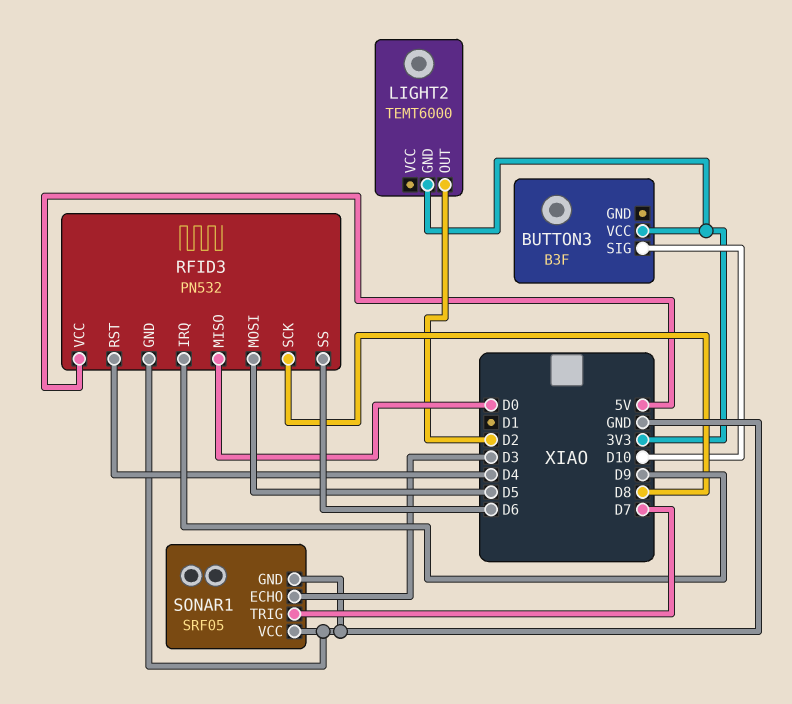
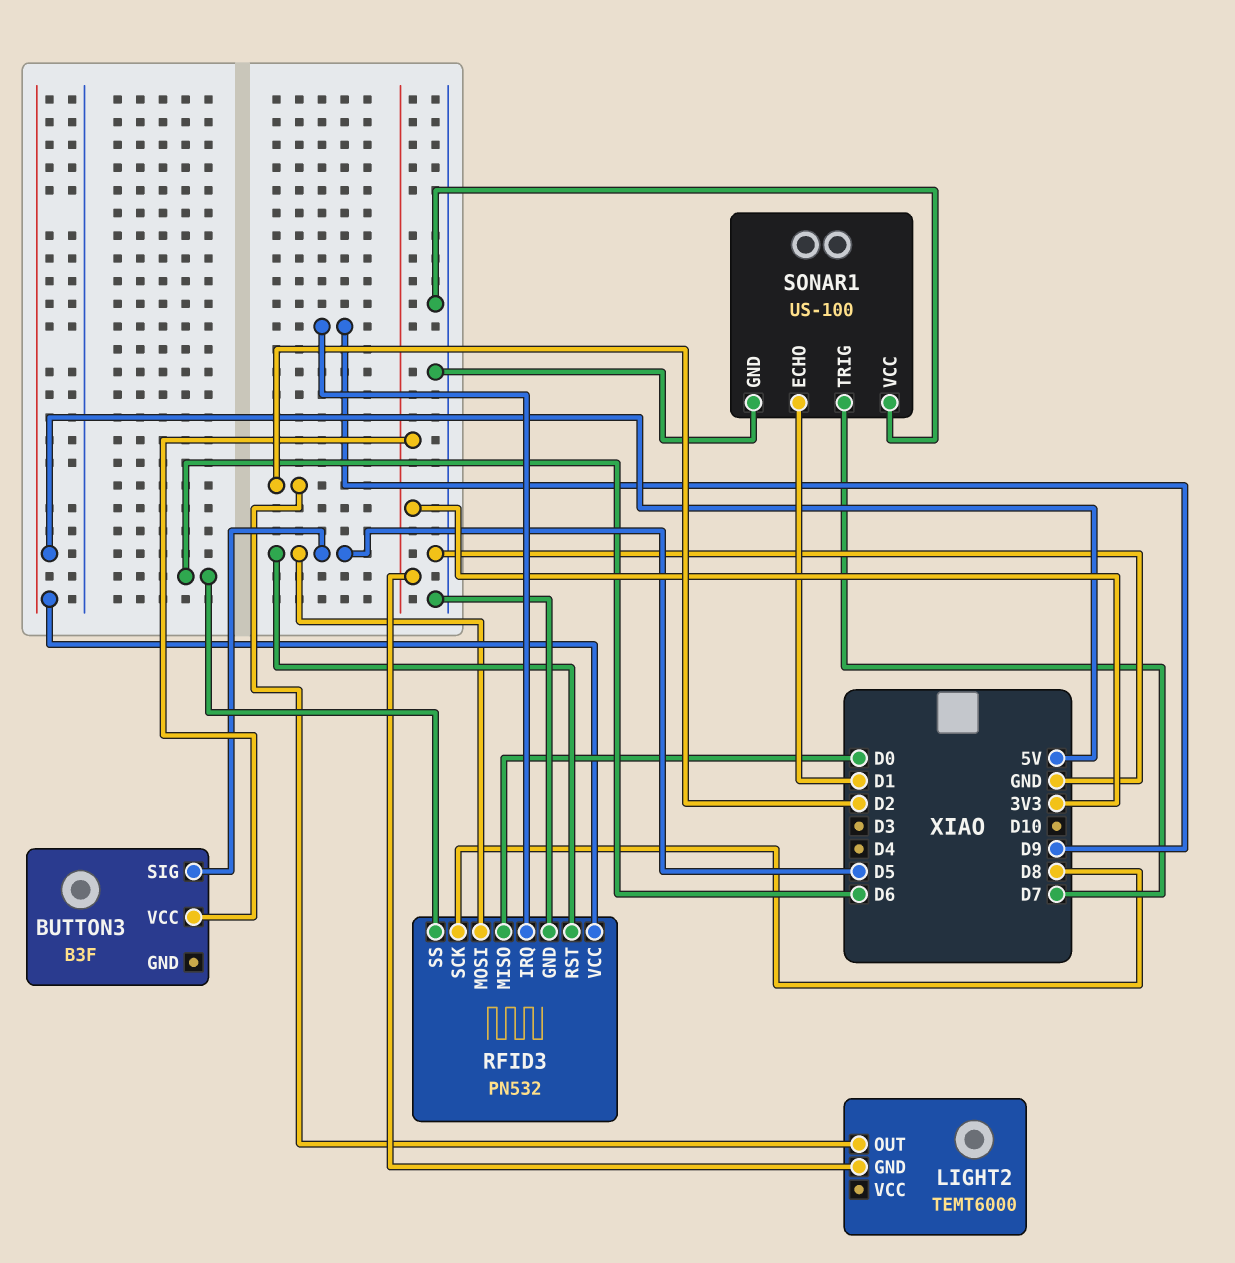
BUTTON3 pin SIG: D10 -> D5
RFID3 pin RST: D4 -> D5
SONAR1: SRF05 -> US-100
SONAR1 pin ECHO: D3 -> D1

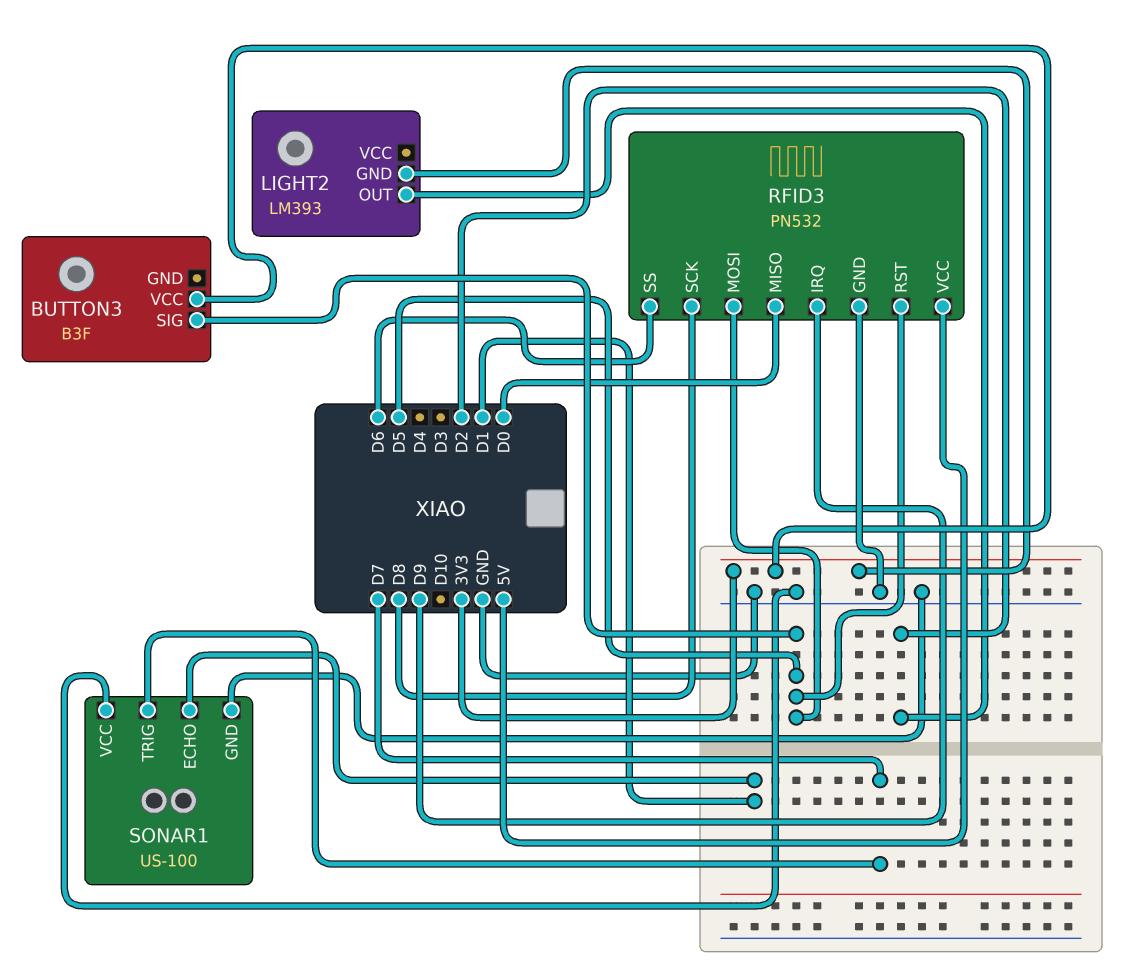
LIGHT2: TEMT6000 -> LM393

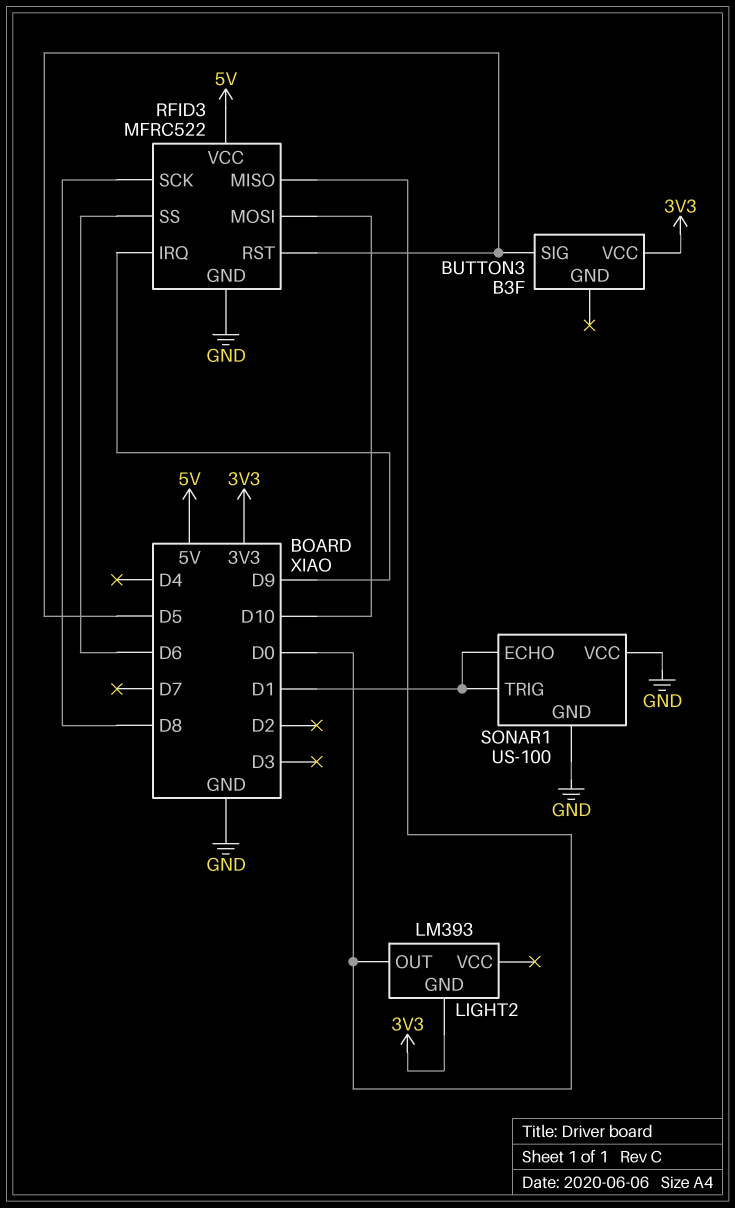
LIGHT2 pin OUT: D2 -> D0
RFID3: PN532 -> MFRC522
RFID3 pin MOSI: D5 -> D10
SONAR1 pin TRIG: D7 -> D1

